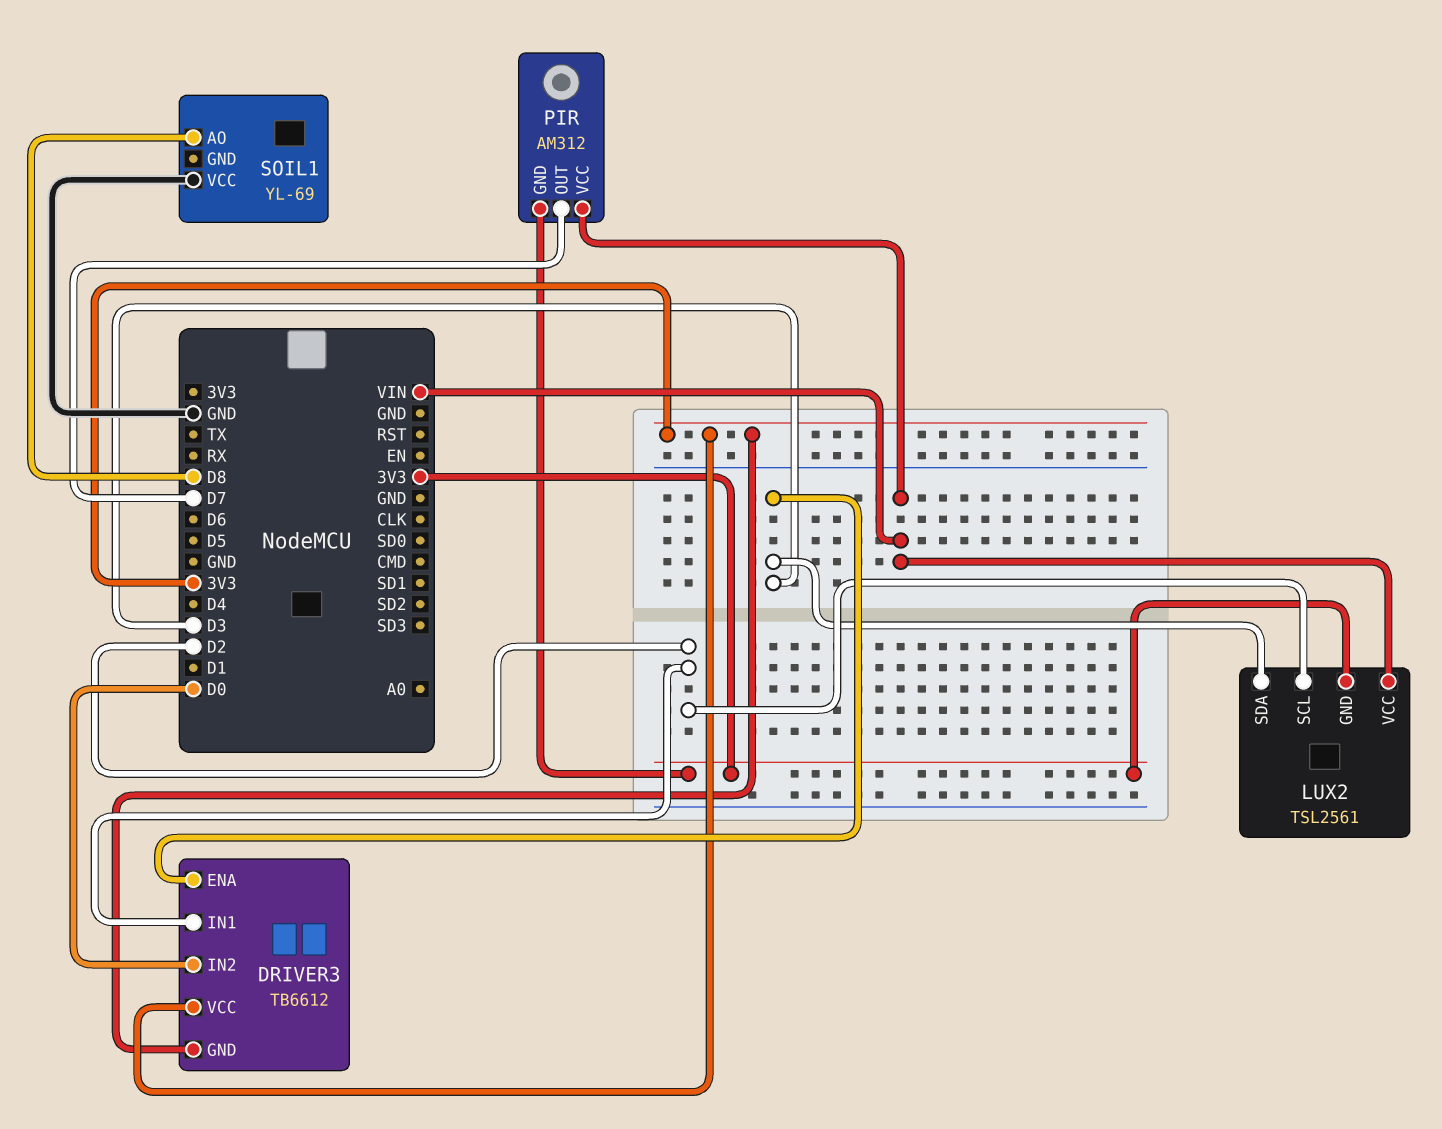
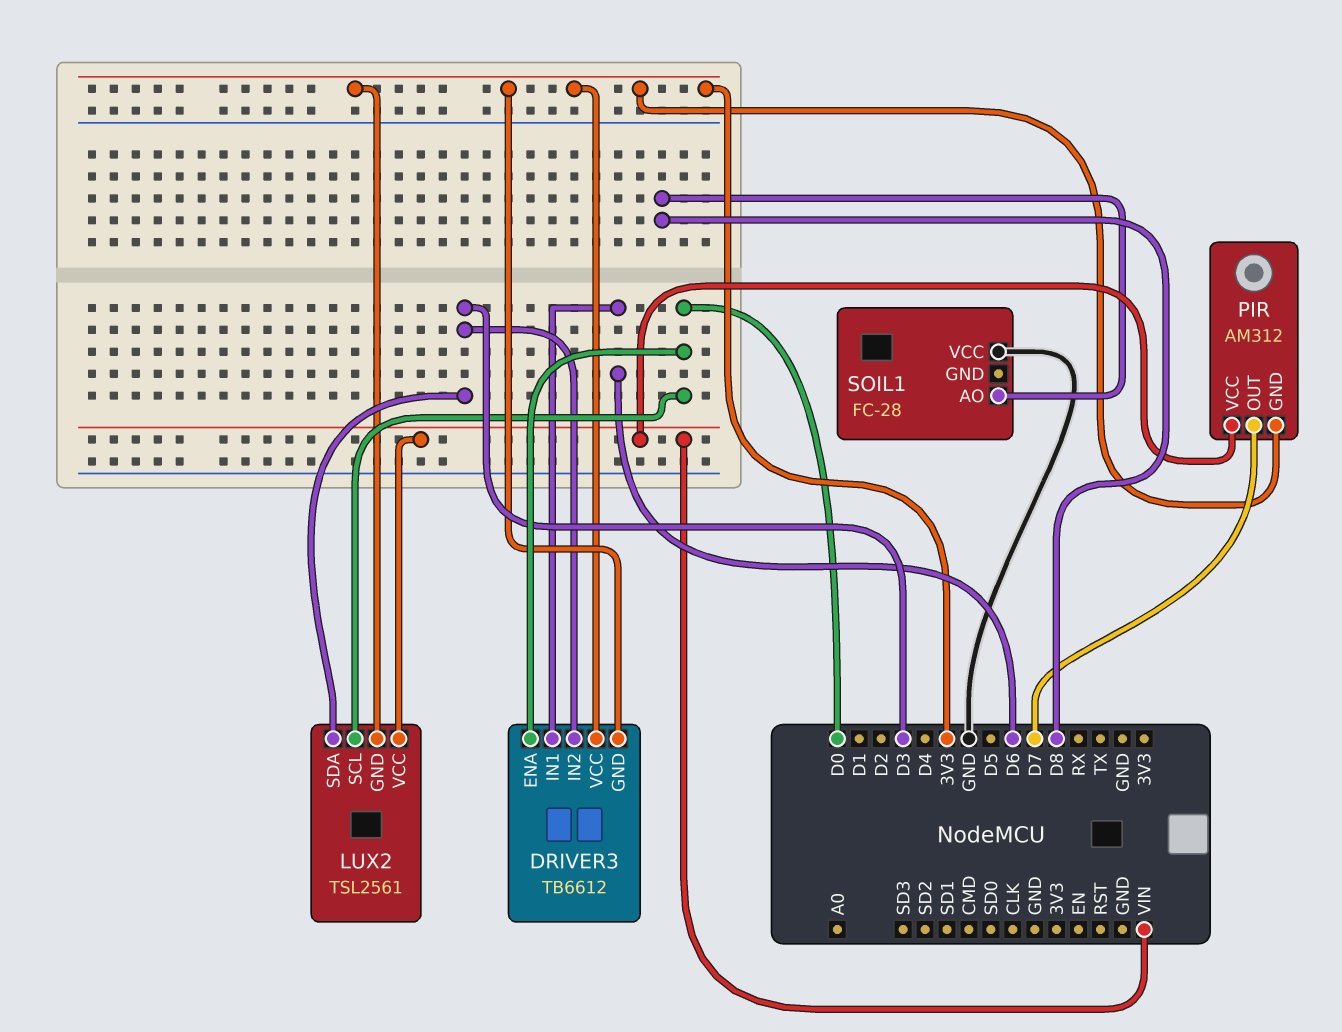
DRIVER3 pin ENA: D3 -> D0
DRIVER3 pin IN1: D2 -> D6
DRIVER3 pin IN2: D0 -> D3
LUX2 pin SCL: D2 -> D0
SOIL1: YL-69 -> FC-28

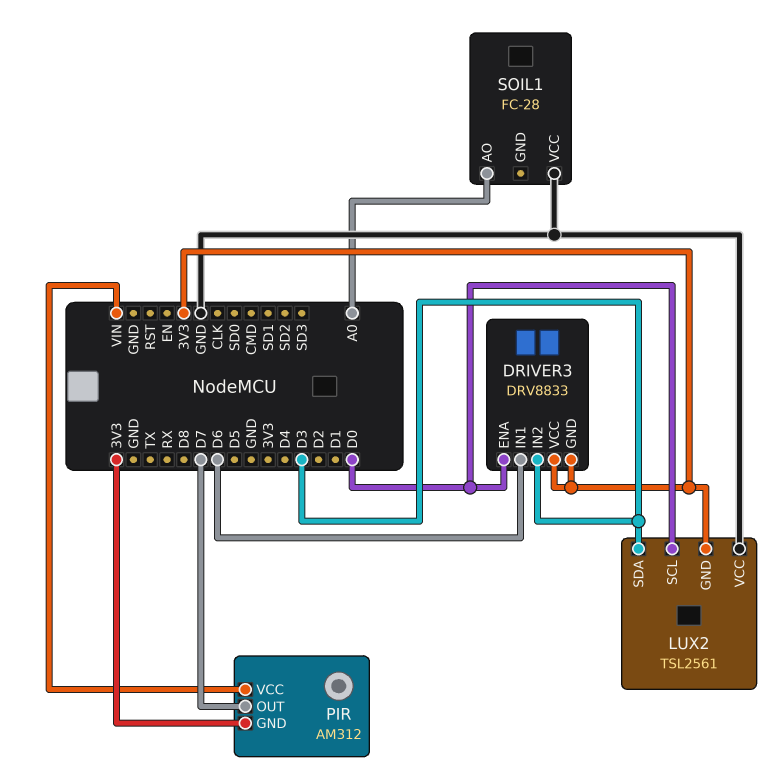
DRIVER3: TB6612 -> DRV8833
LUX2 pin VCC: VIN -> GND
SOIL1 pin AO: D8 -> A0

